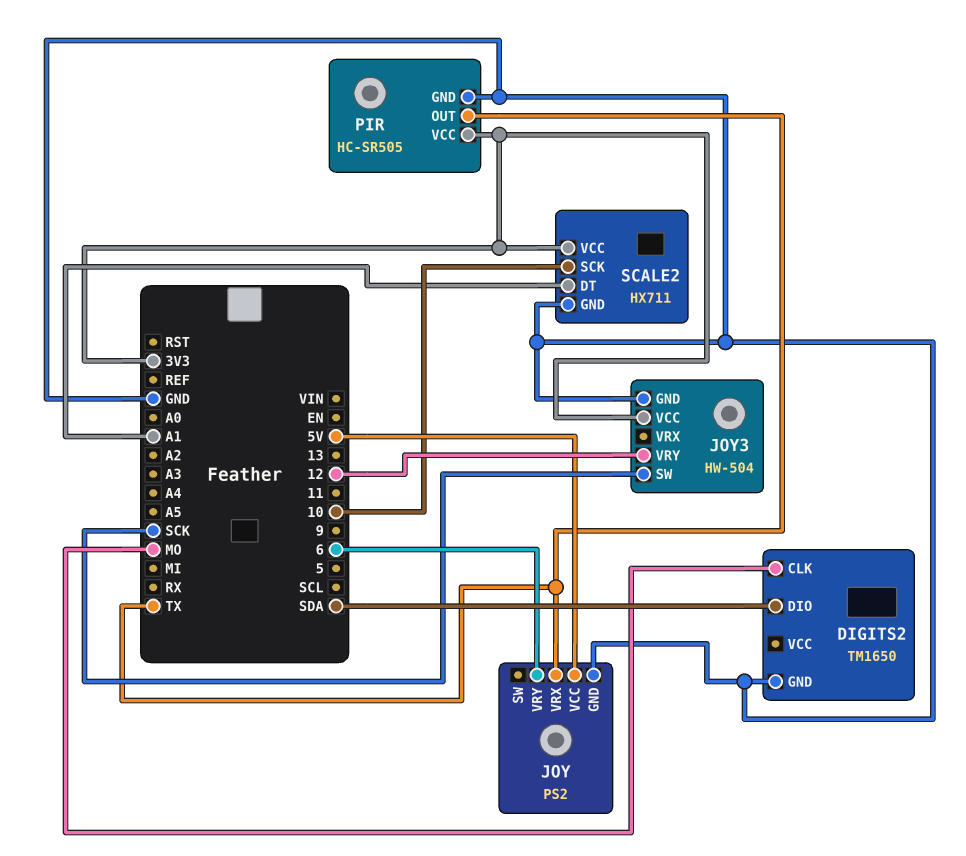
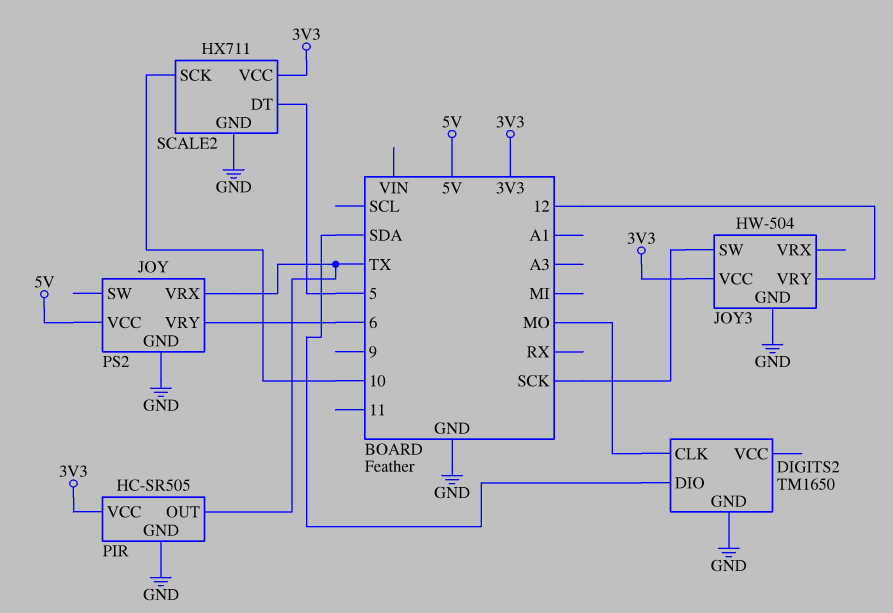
SCALE2 pin DT: A1 -> 5

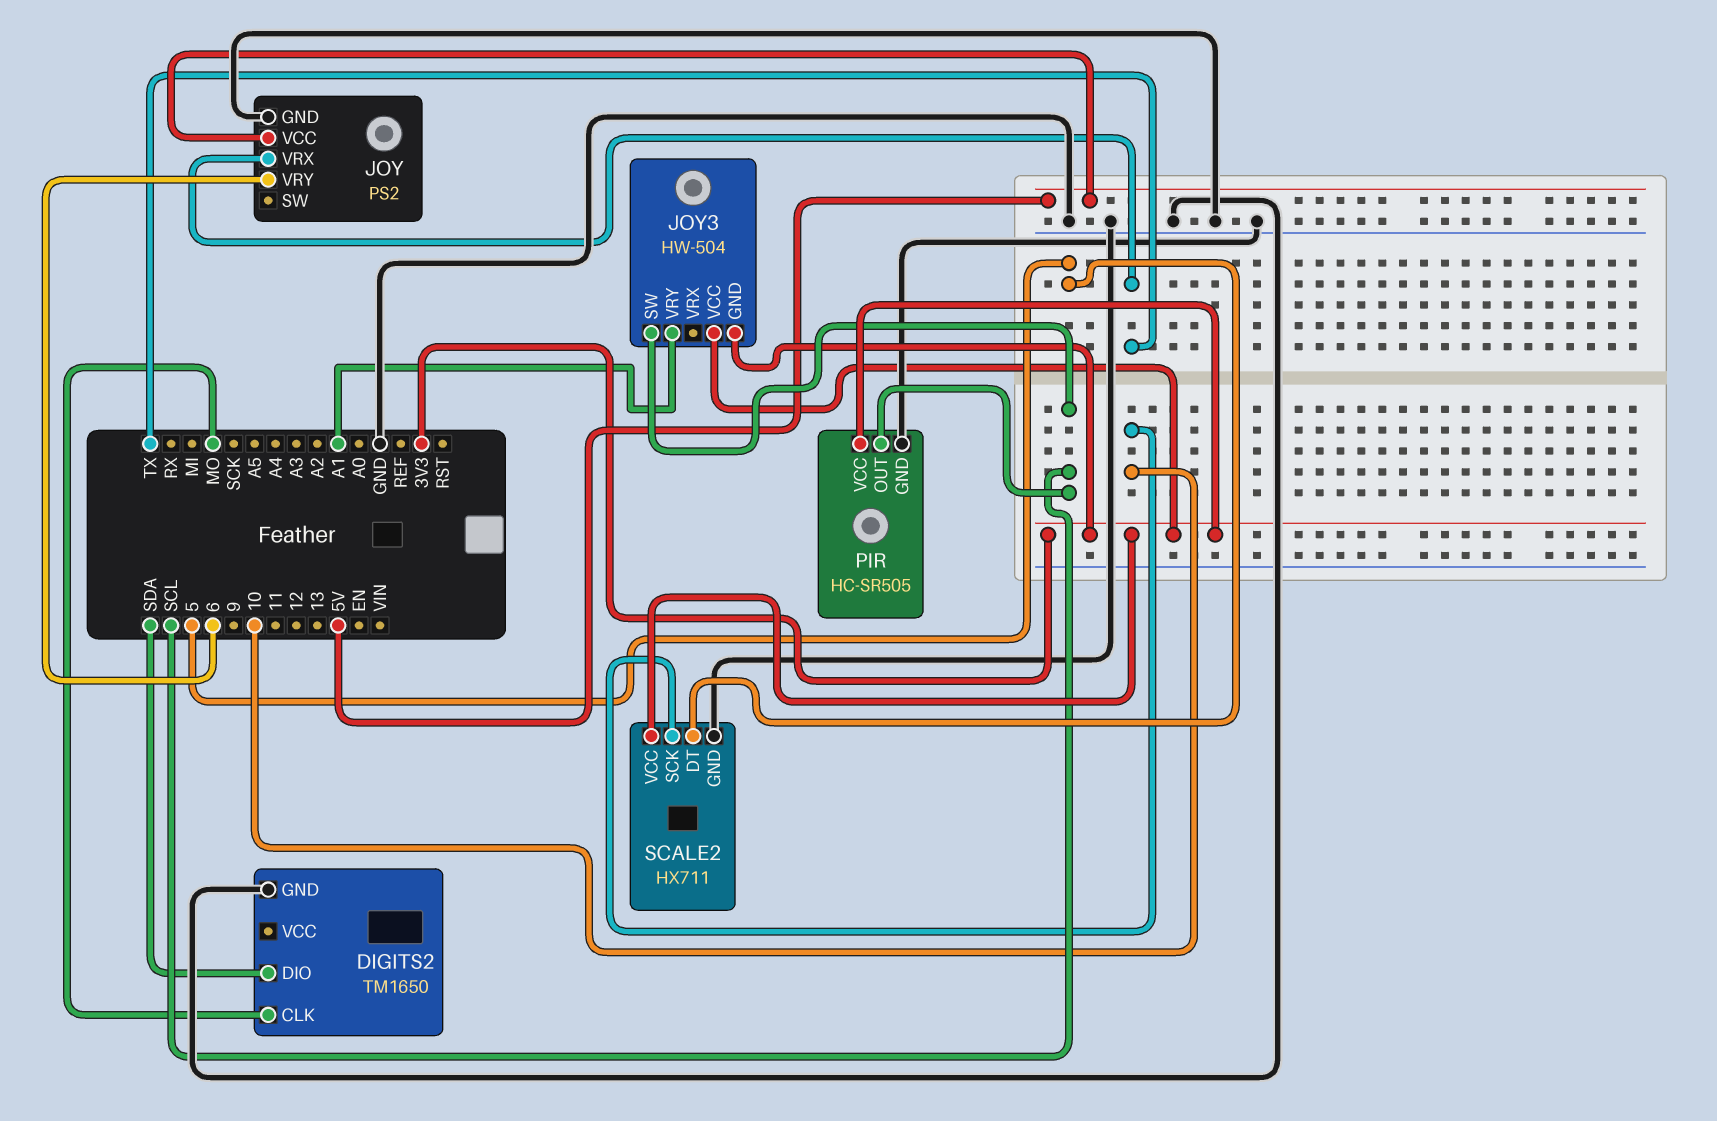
JOY3 pin GND: GND -> 3V3
JOY3 pin SW: SCK -> SCL
JOY3 pin VRY: 12 -> A1
PIR pin OUT: TX -> SCL

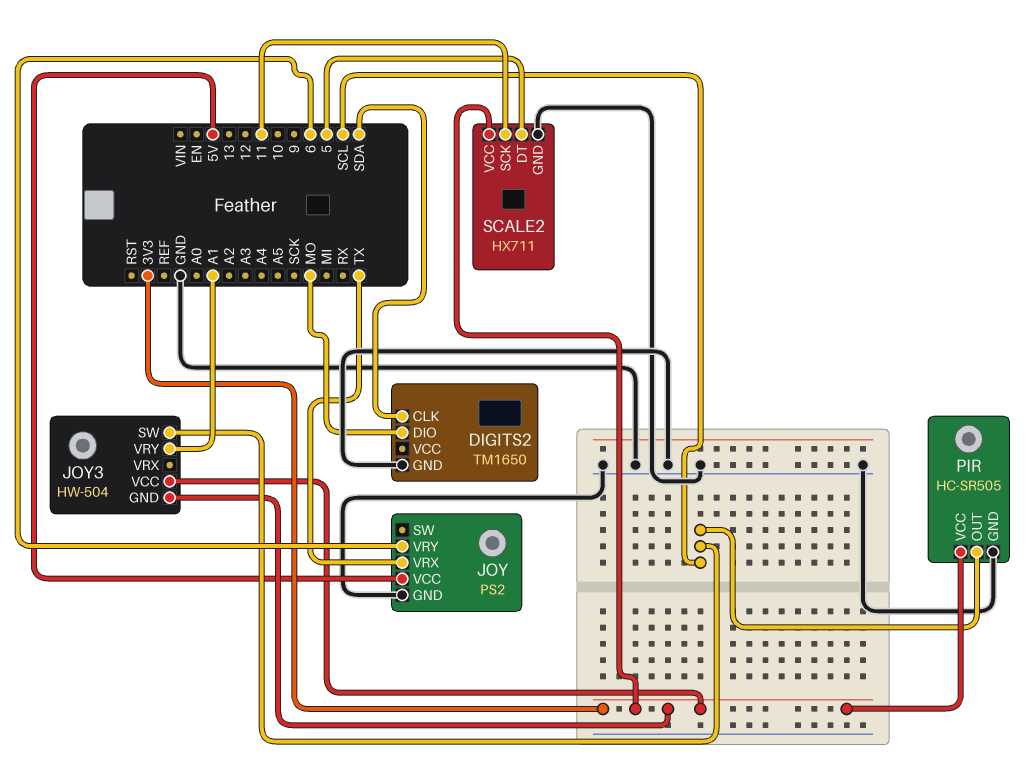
DIGITS2 pin CLK: MO -> SDA
DIGITS2 pin DIO: SDA -> MO
SCALE2 pin SCK: 10 -> 11

